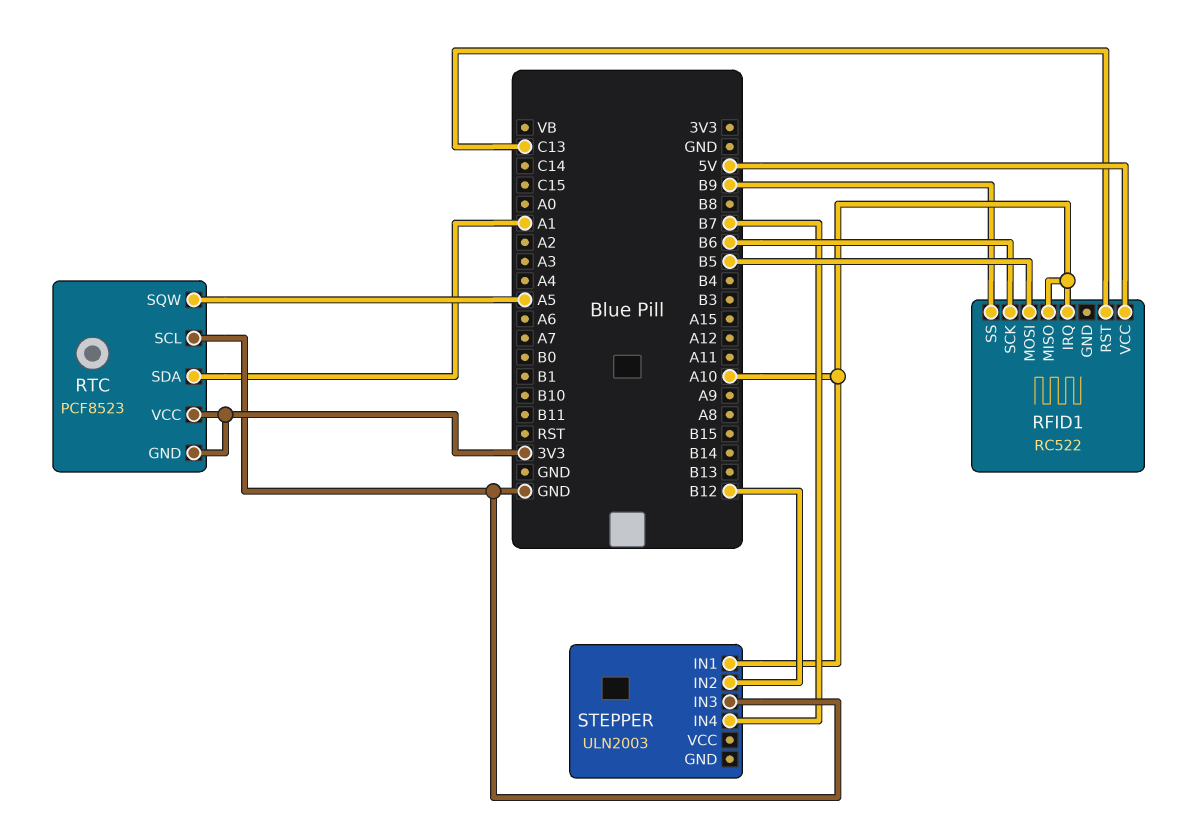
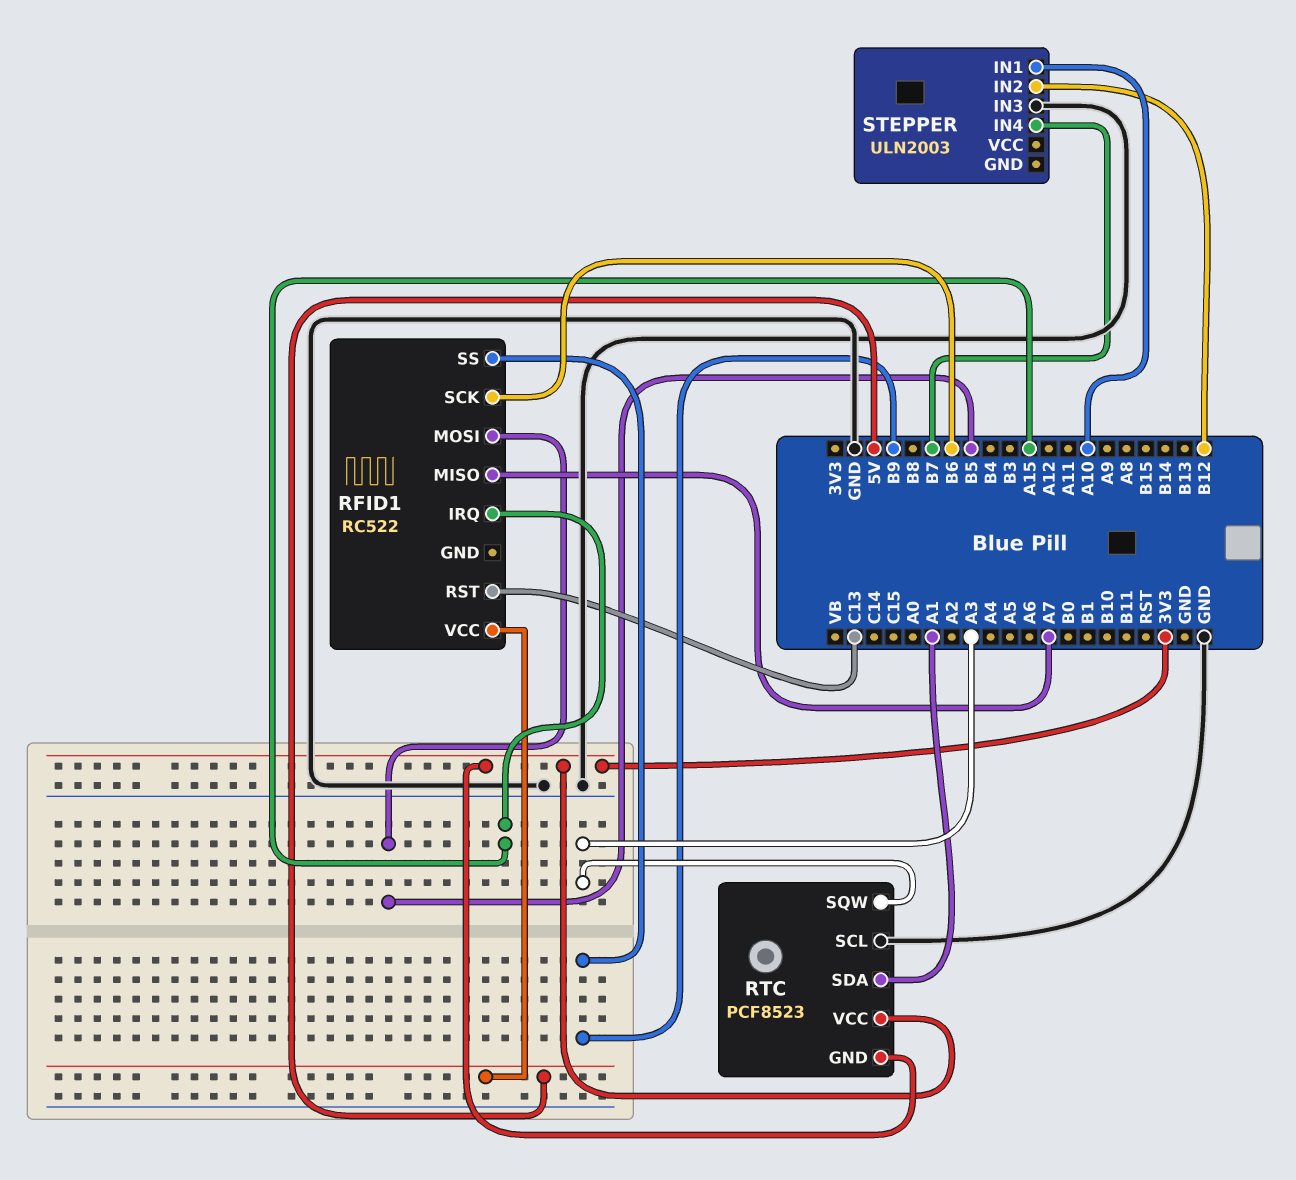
RFID1 pin IRQ: A10 -> A15
RFID1 pin MISO: A10 -> A7
RTC pin SQW: A5 -> A3

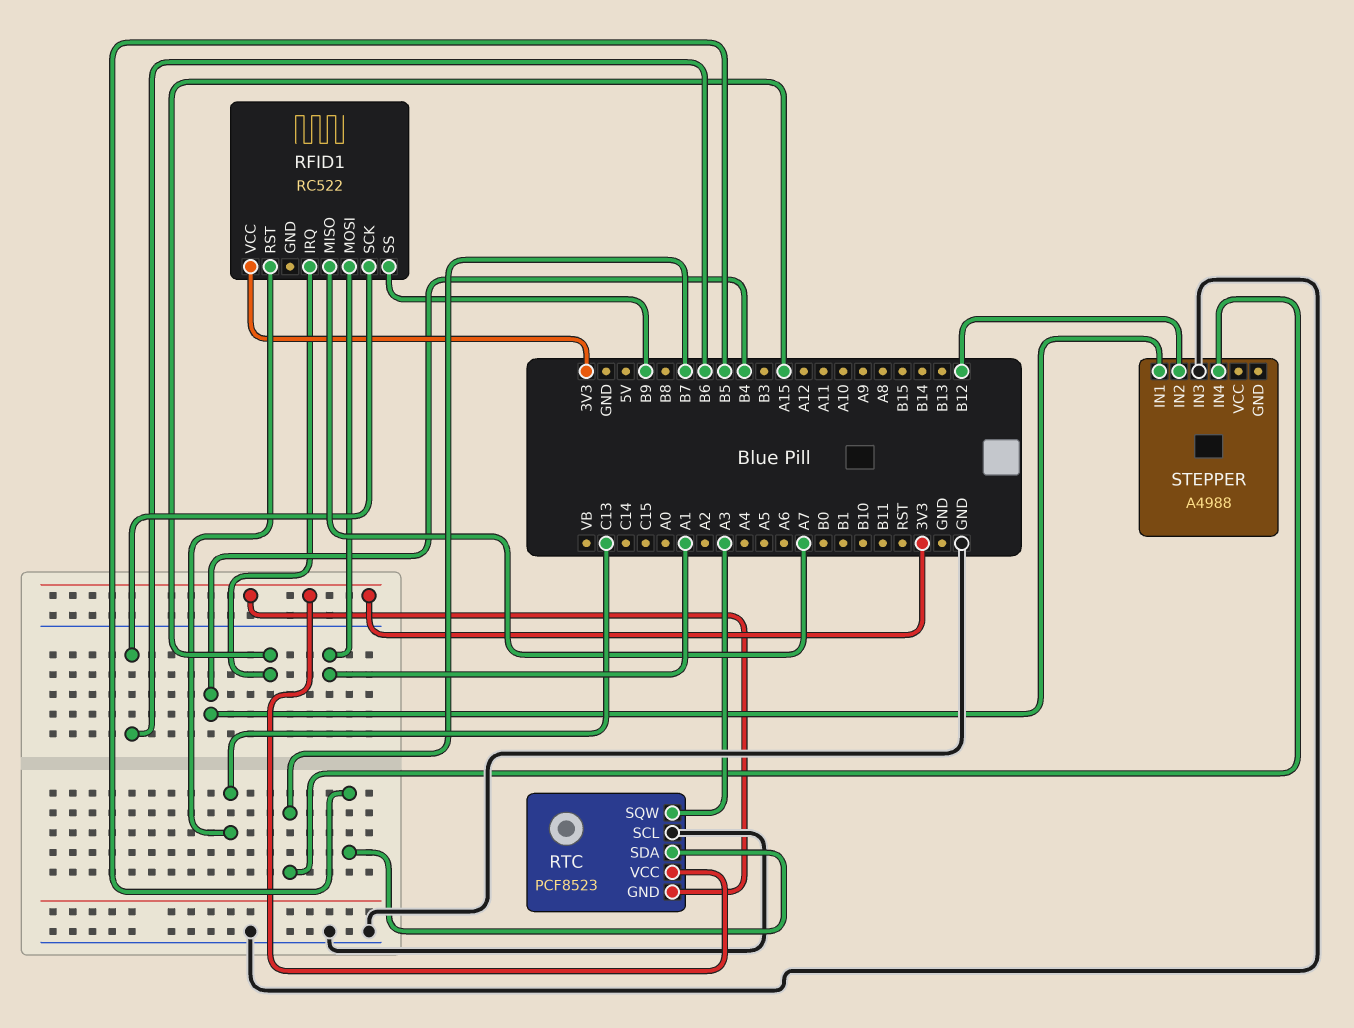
RFID1 pin MOSI: B5 -> A1
RFID1 pin VCC: 5V -> 3V3
RTC pin SDA: A1 -> B5
STEPPER: ULN2003 -> A4988
STEPPER pin IN1: A10 -> B4

